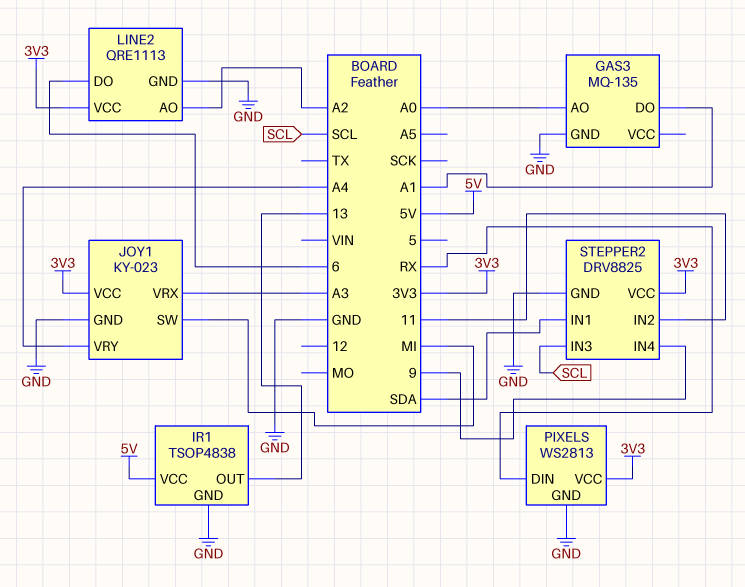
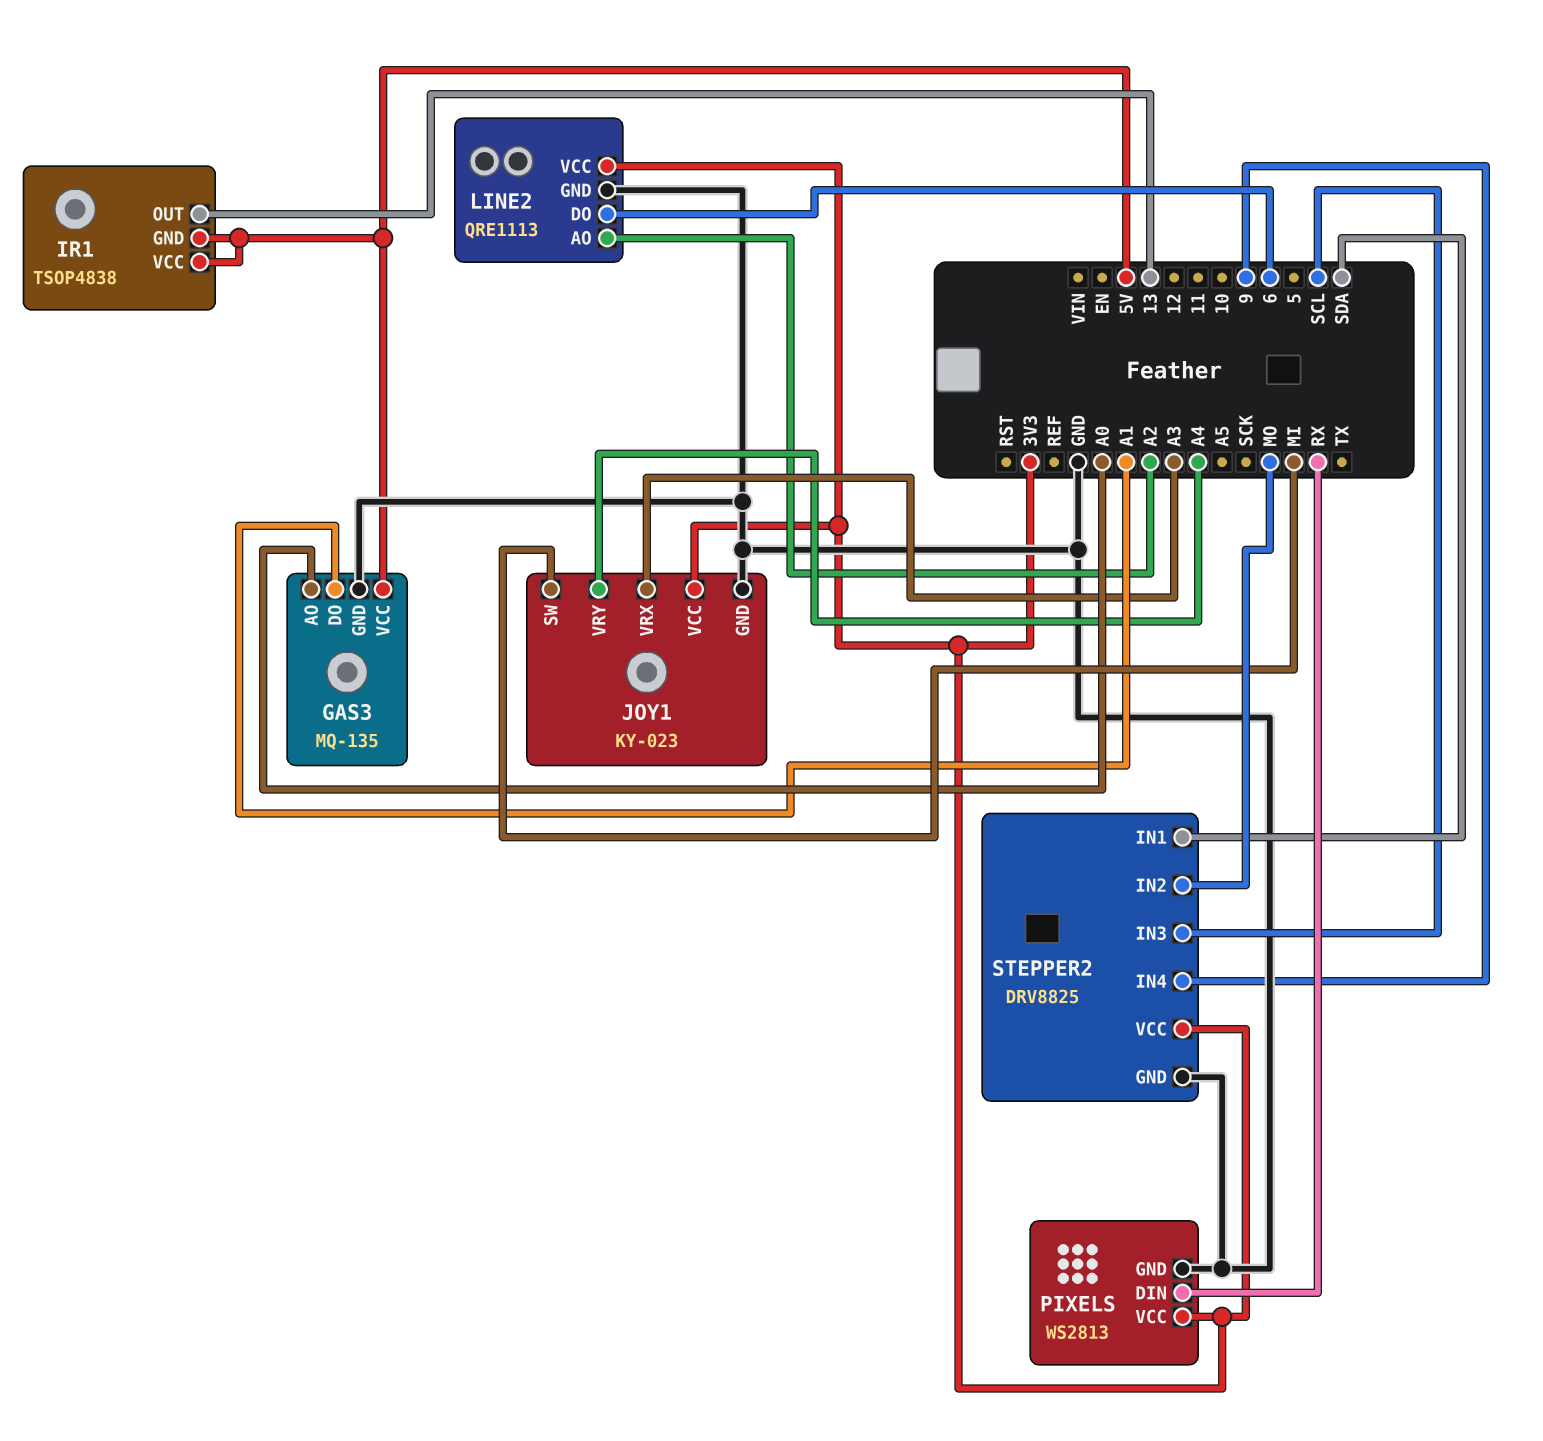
GAS3 pin VCC: none -> 5V
IR1 pin GND: GND -> 5V
STEPPER2 pin IN2: 11 -> MO

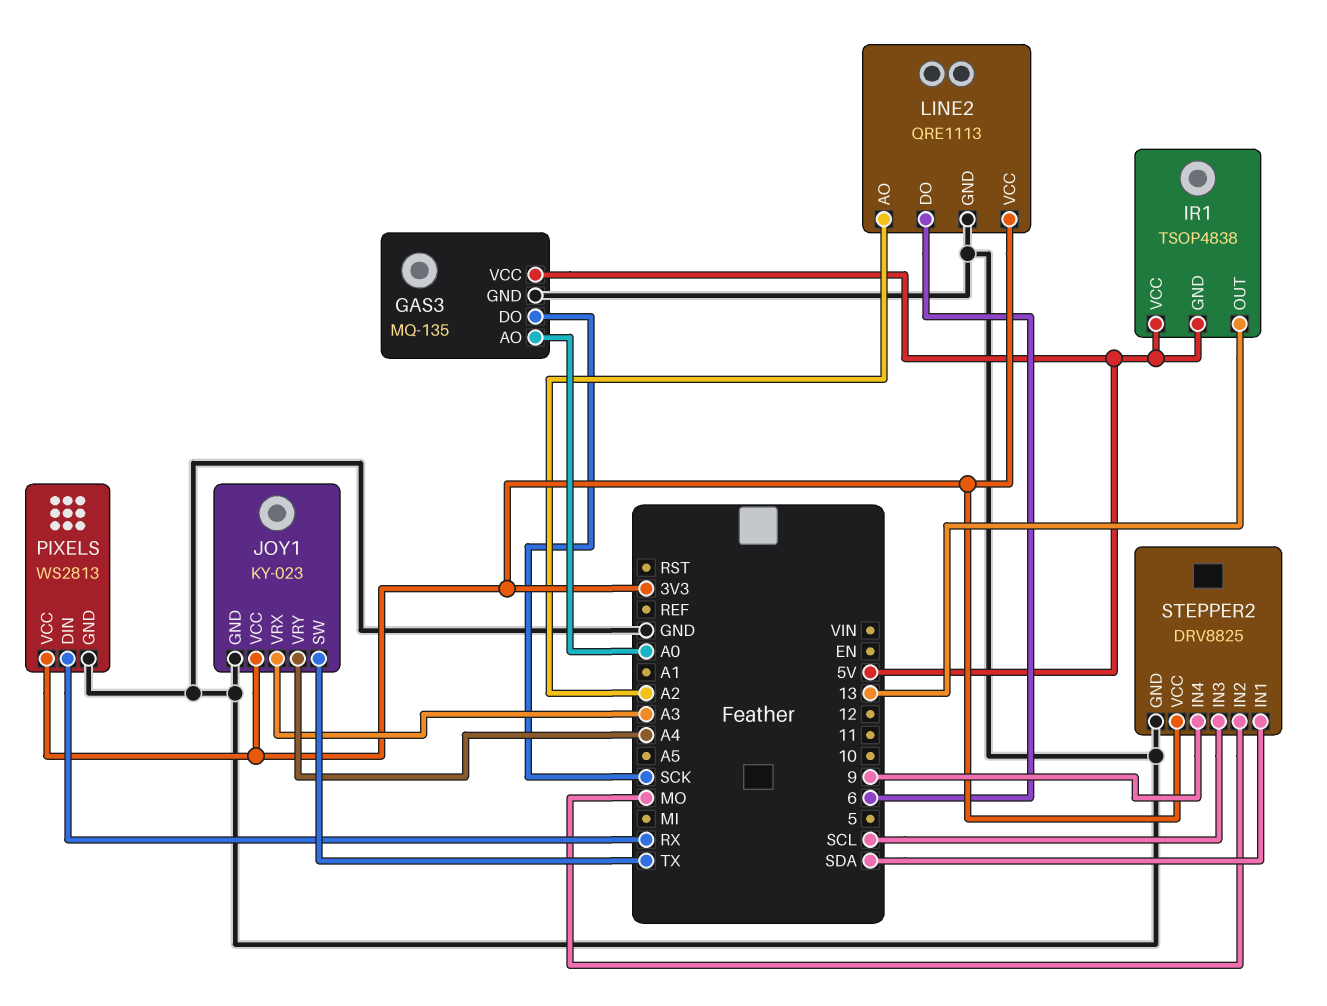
GAS3 pin DO: A1 -> SCK
JOY1 pin SW: MI -> TX

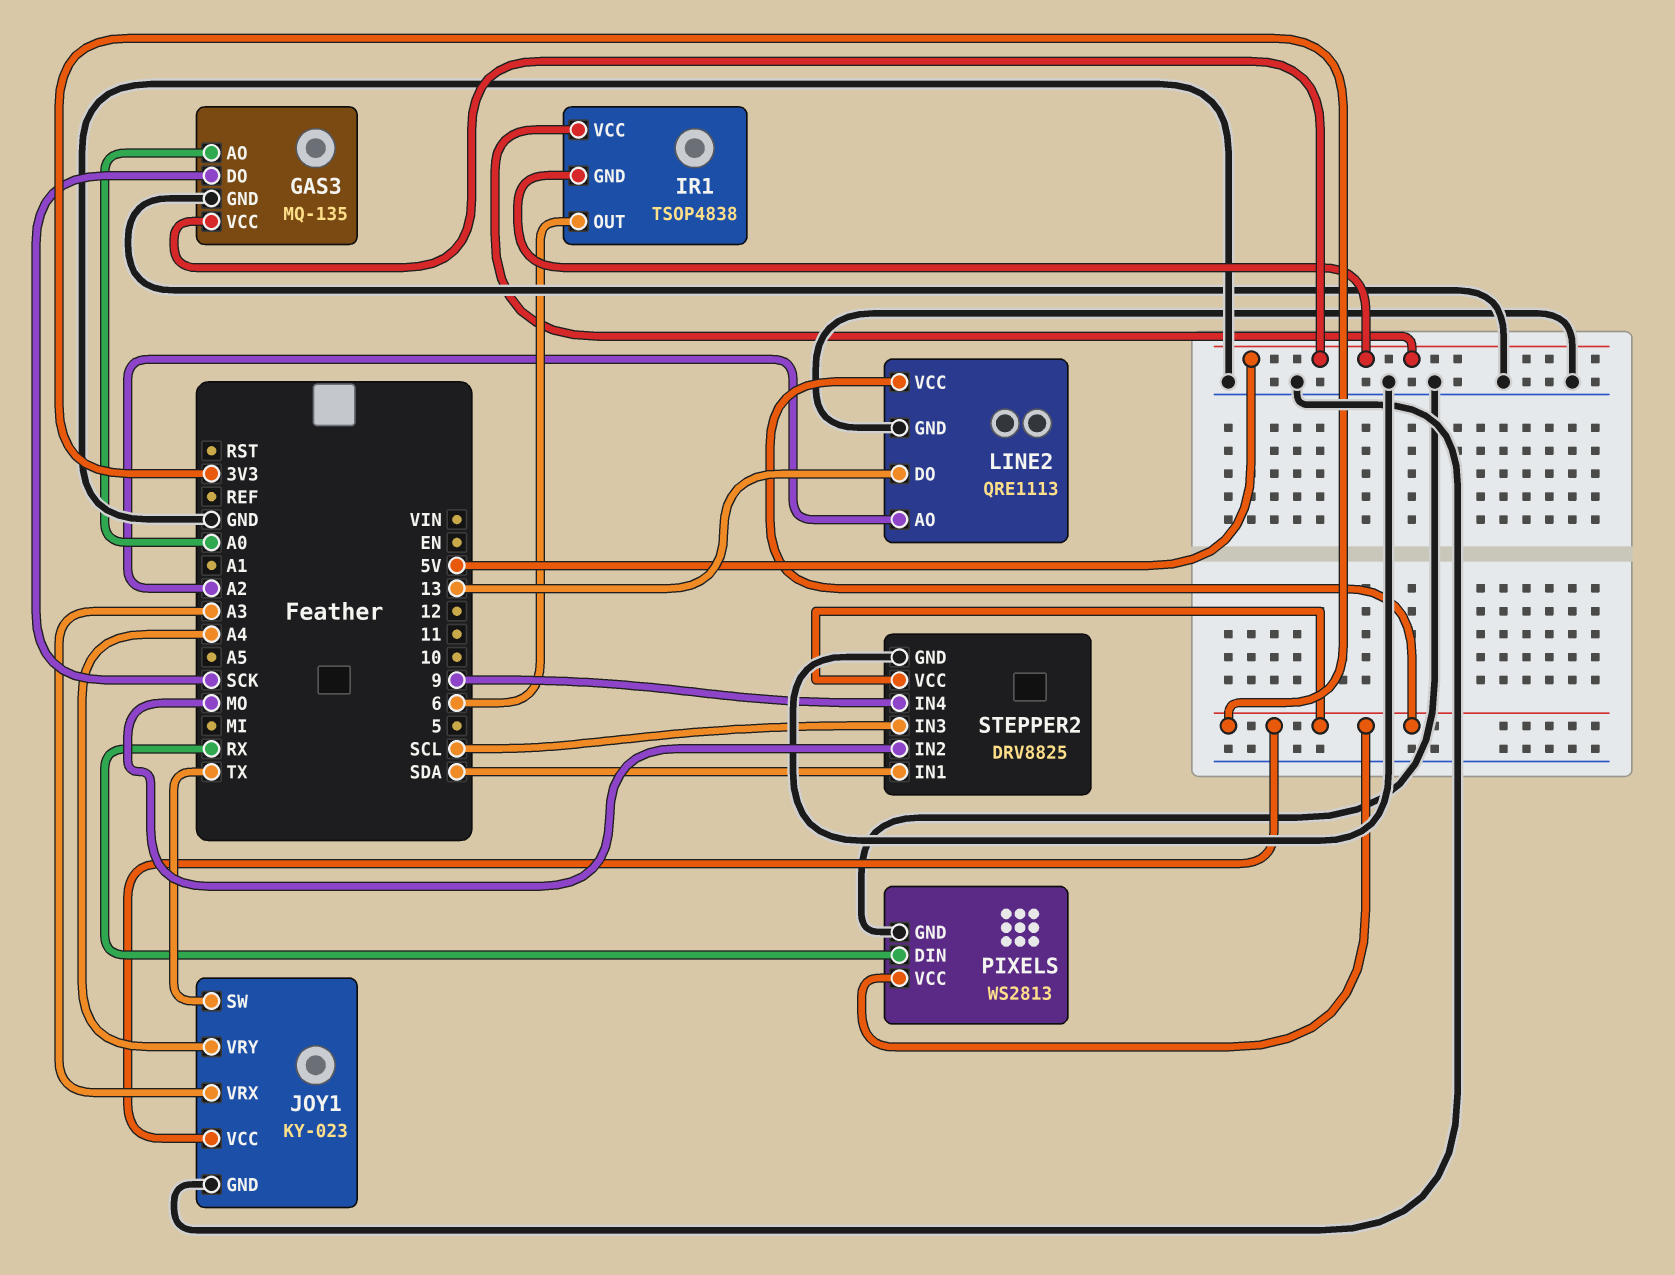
IR1 pin OUT: 13 -> 6
LINE2 pin DO: 6 -> 13

